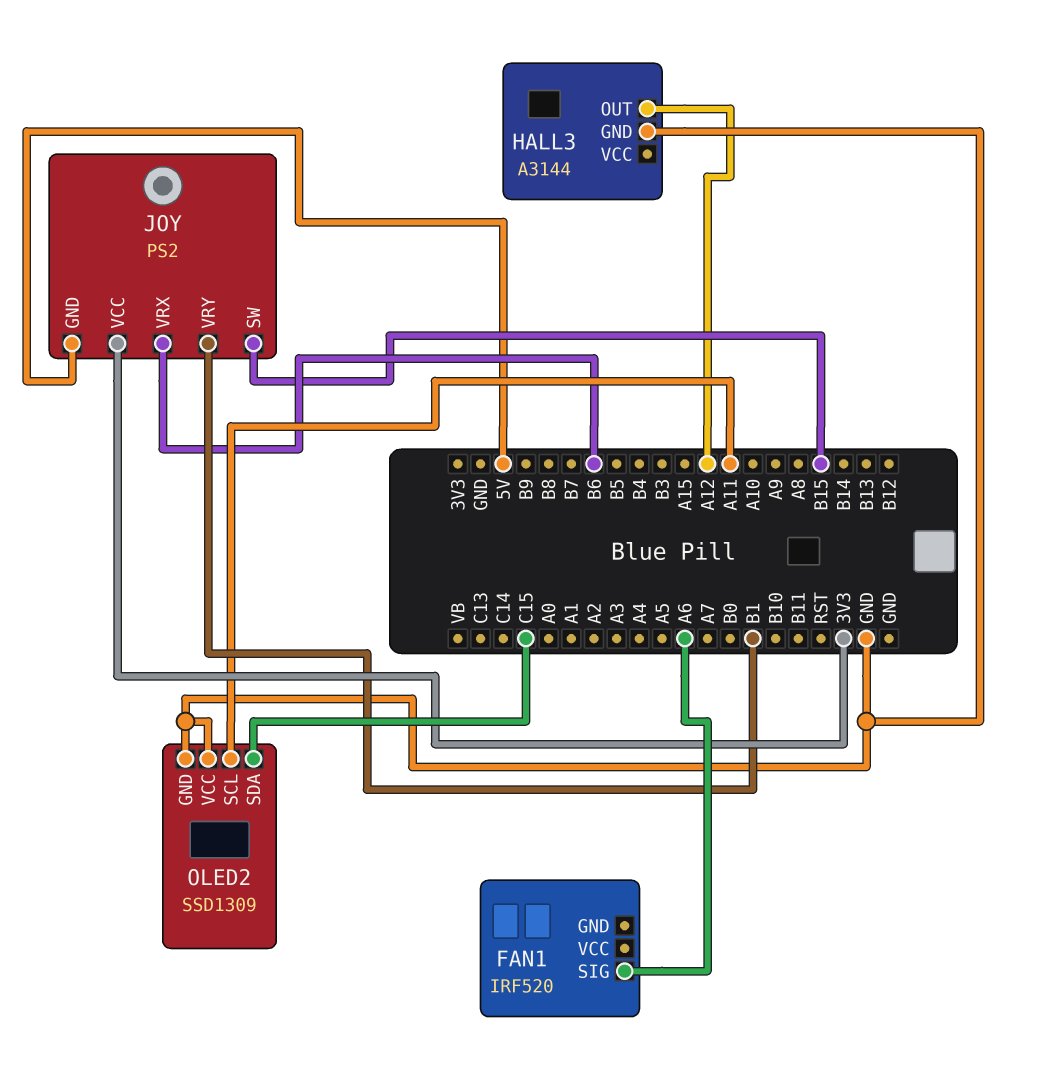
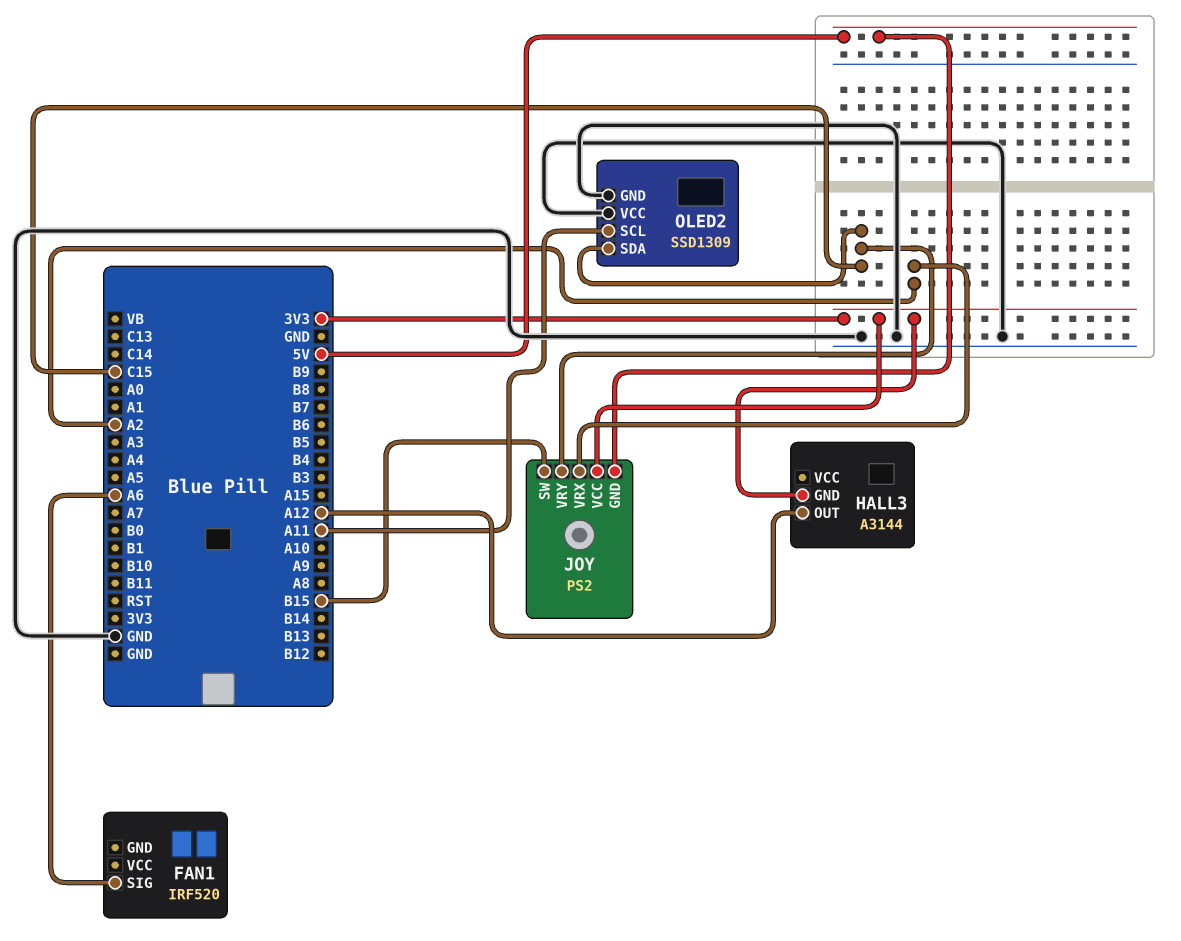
HALL3 pin GND: GND -> 3V3
JOY pin VRX: B6 -> A2
JOY pin VRY: B1 -> C15

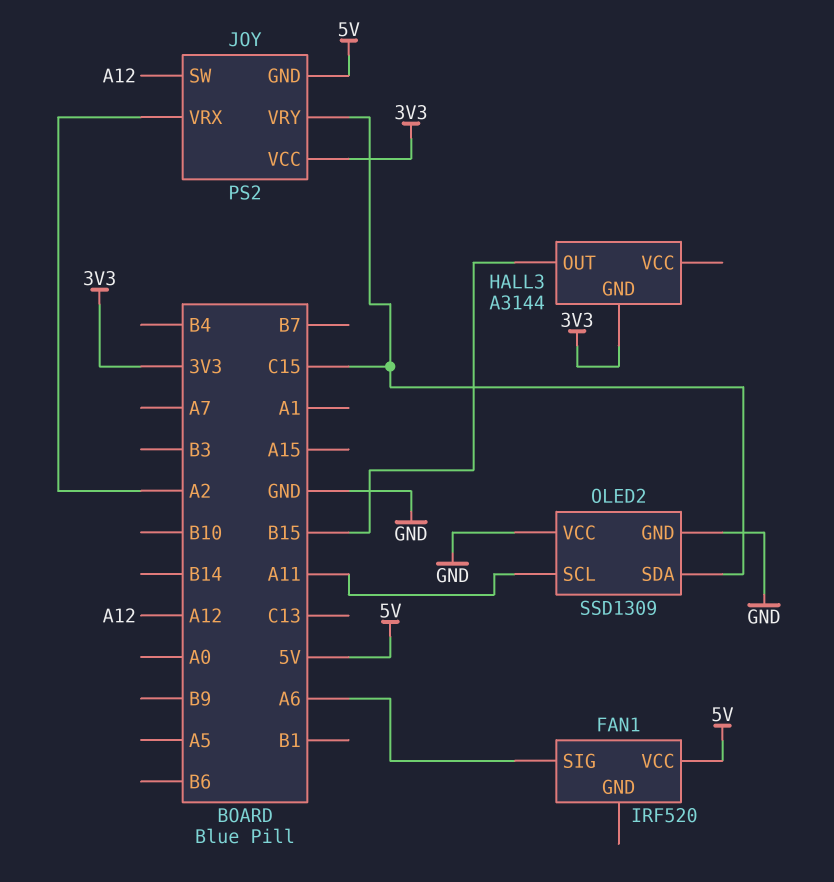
FAN1 pin VCC: none -> 5V
HALL3 pin OUT: A12 -> B15
JOY pin SW: B15 -> A12

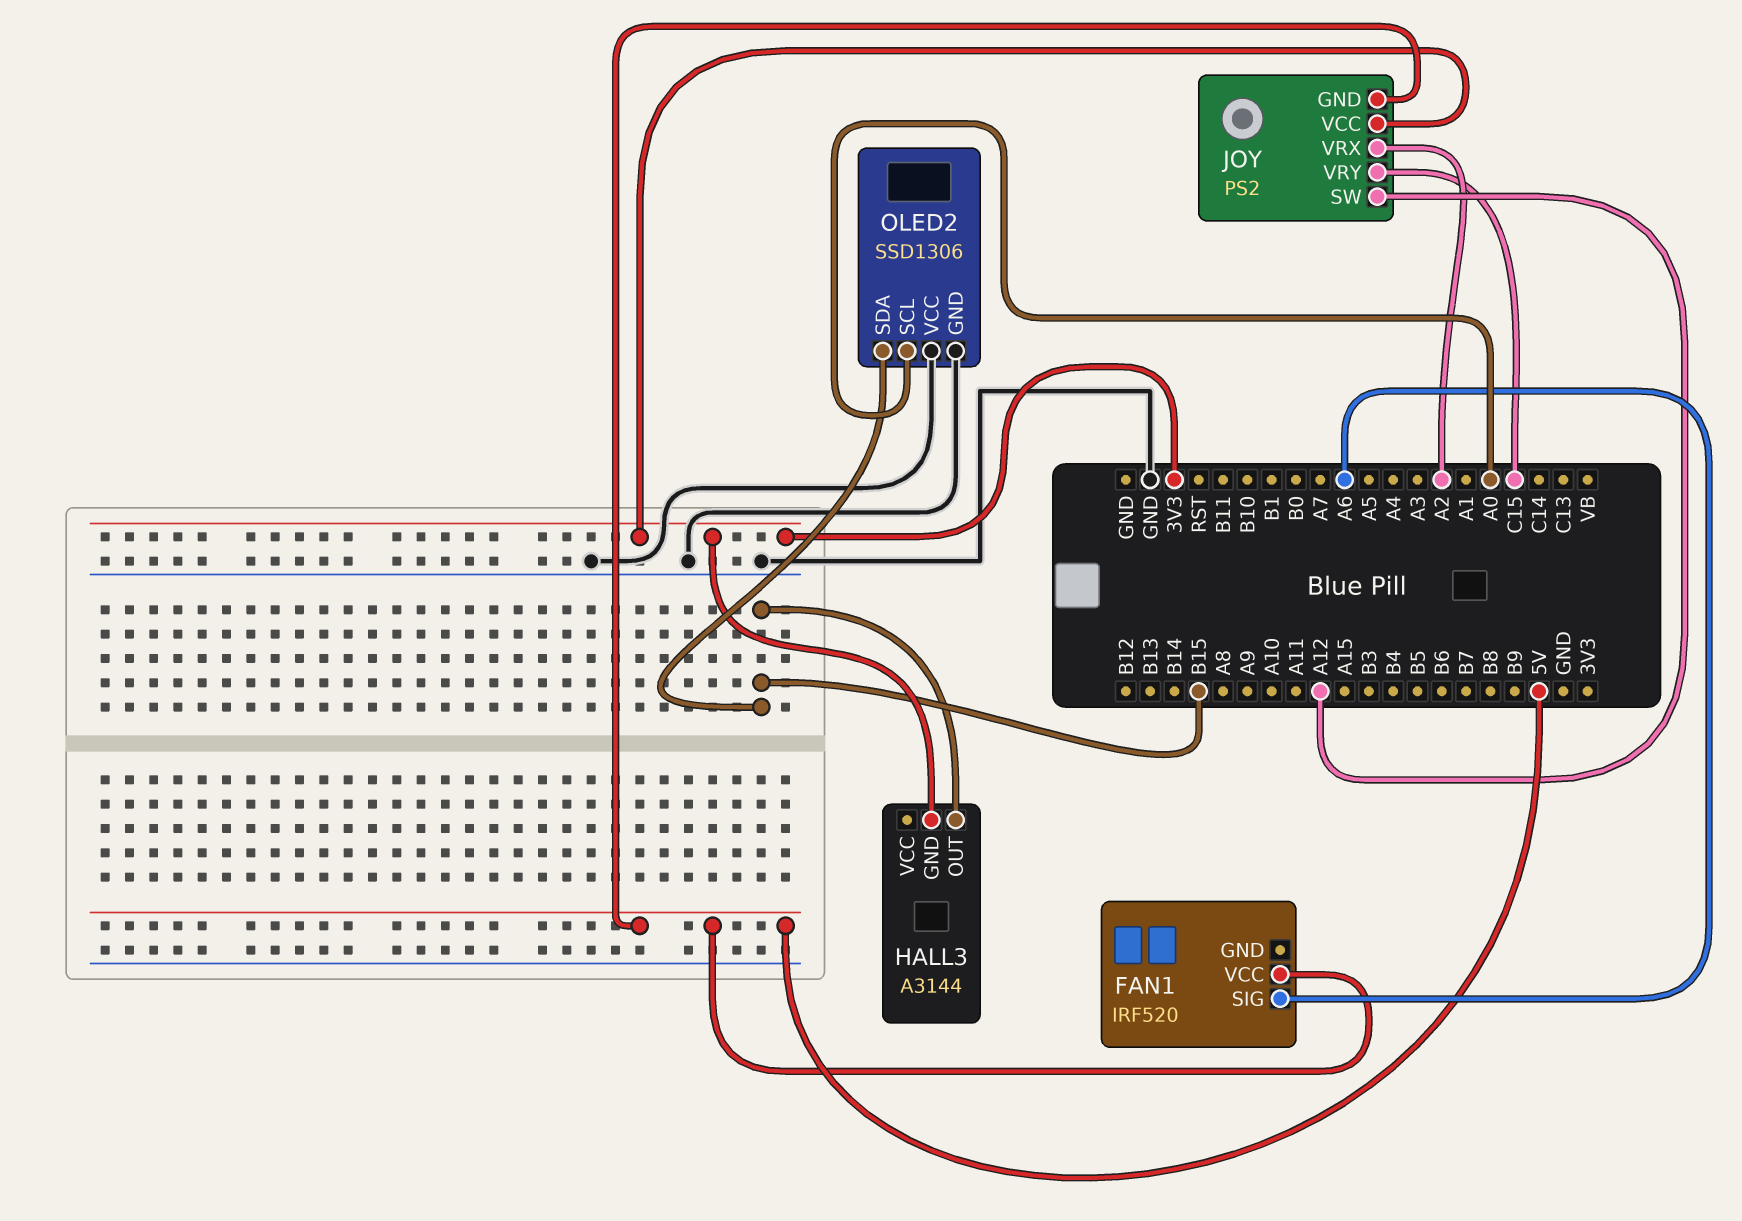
OLED2: SSD1309 -> SSD1306
OLED2 pin SCL: A11 -> A0
OLED2 pin SDA: C15 -> B15

